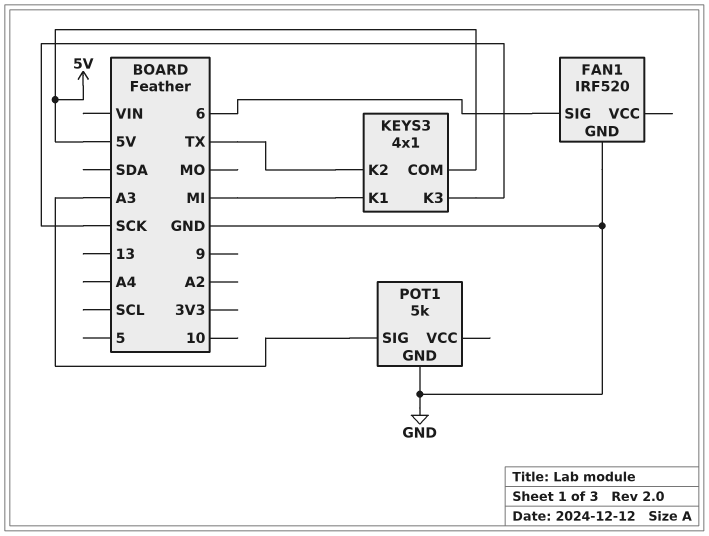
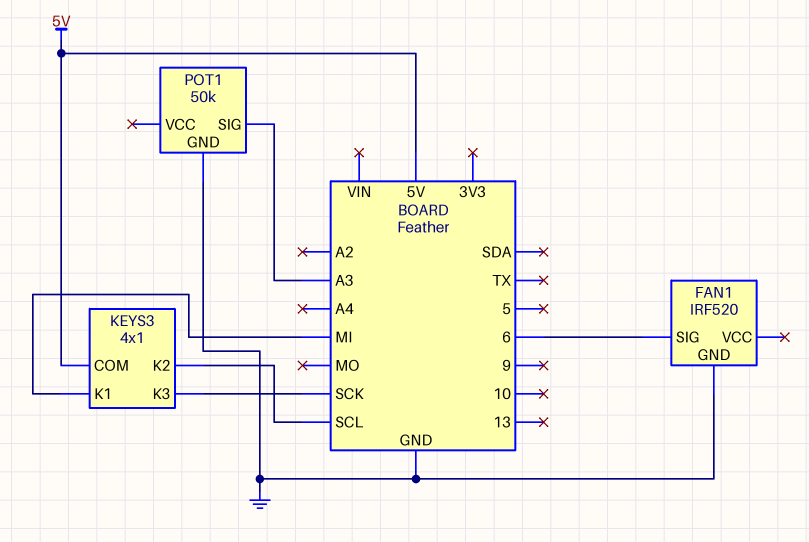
KEYS3 pin K2: TX -> SCL
POT1: 5k -> 50k

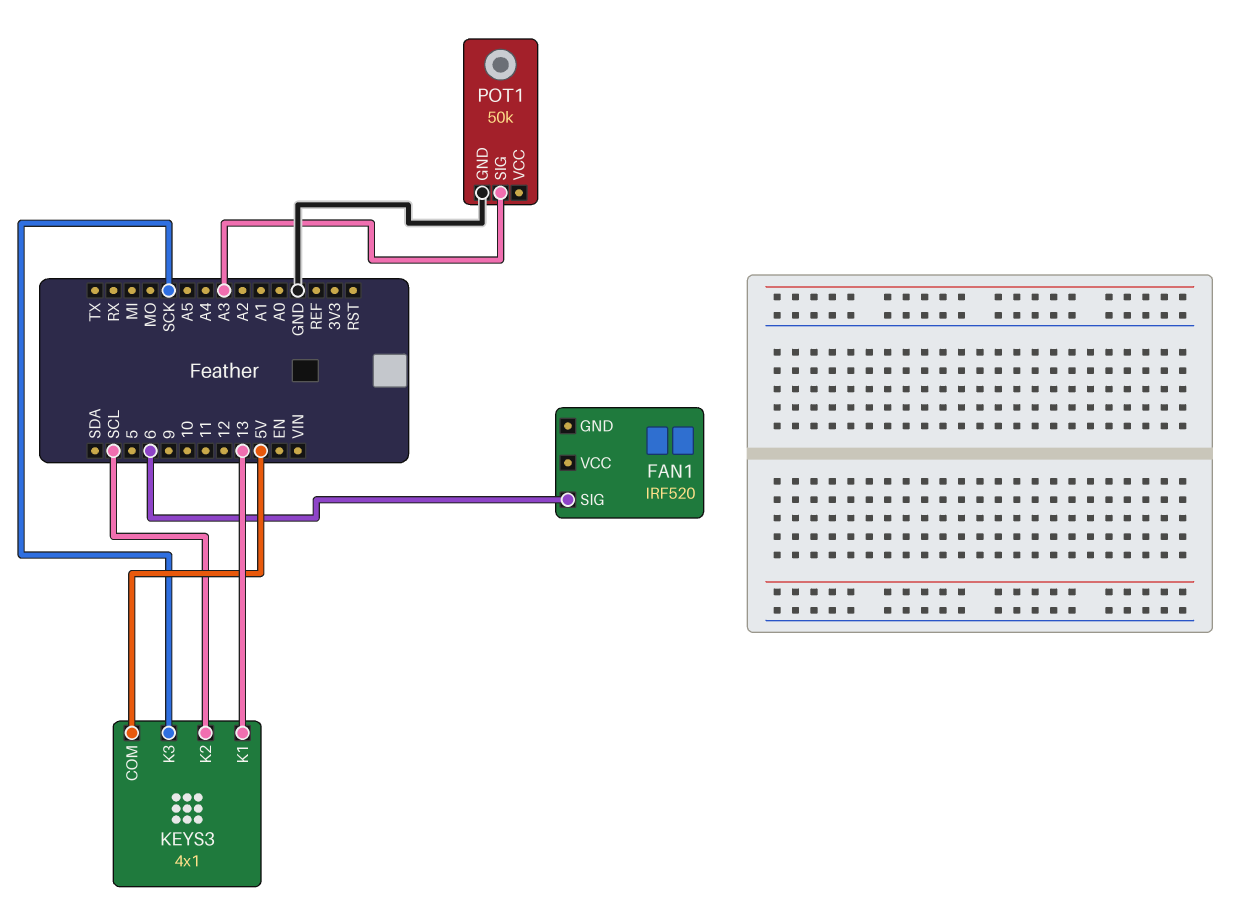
FAN1 pin GND: GND -> none
KEYS3 pin K1: MI -> 13

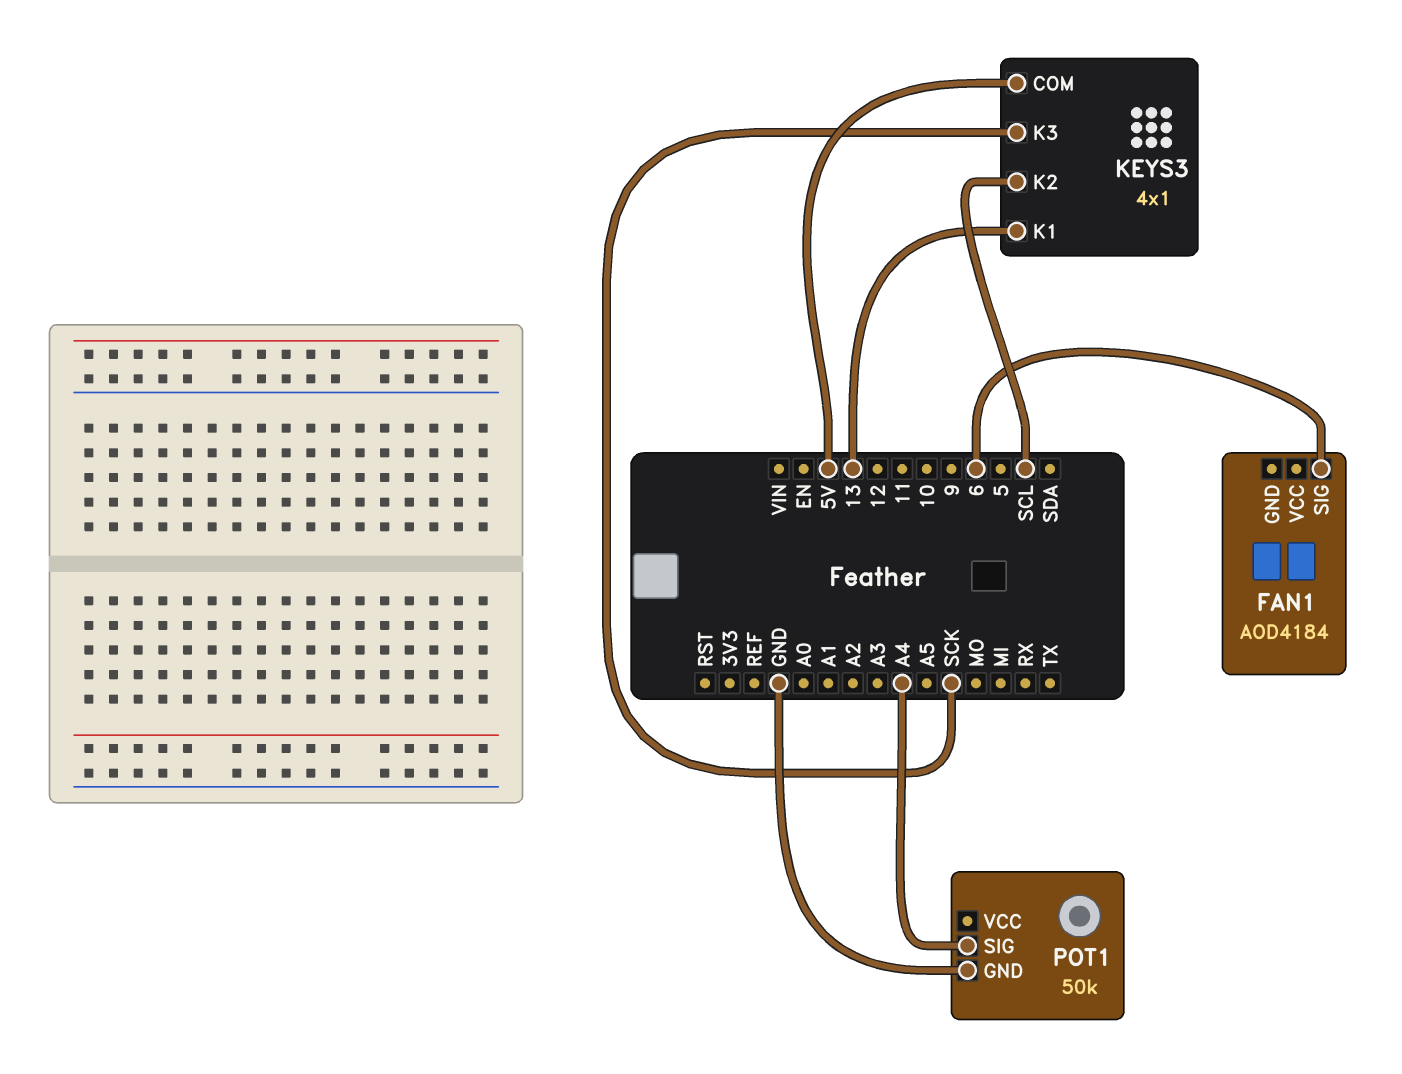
FAN1: IRF520 -> AOD4184
POT1 pin SIG: A3 -> A4

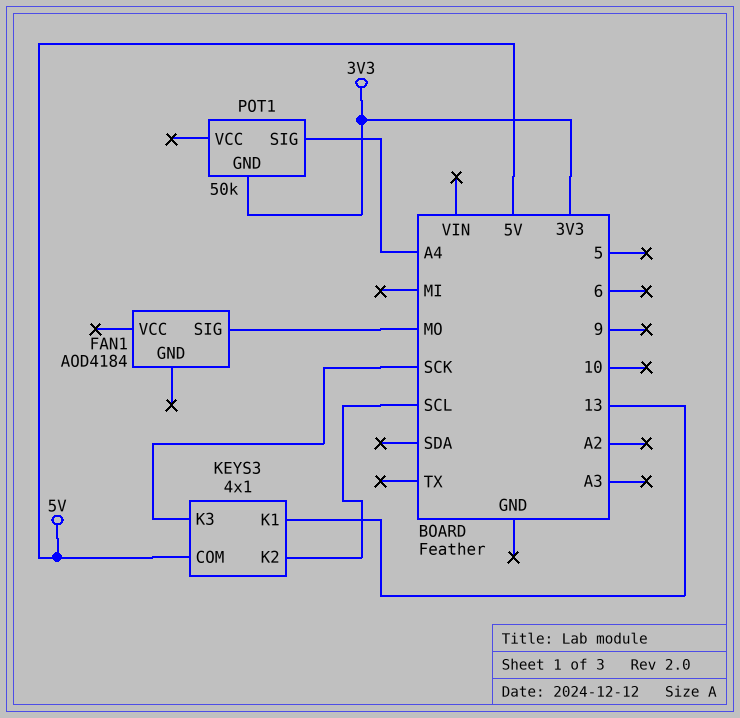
FAN1 pin SIG: 6 -> MO
POT1 pin GND: GND -> 3V3

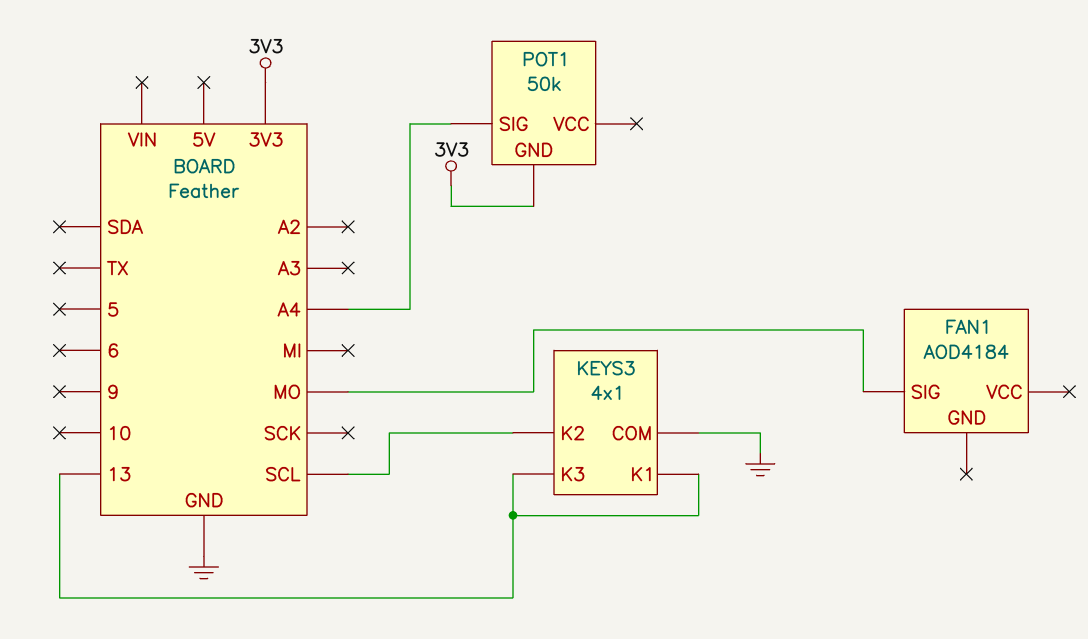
KEYS3 pin COM: 5V -> GND
KEYS3 pin K3: SCK -> 13

